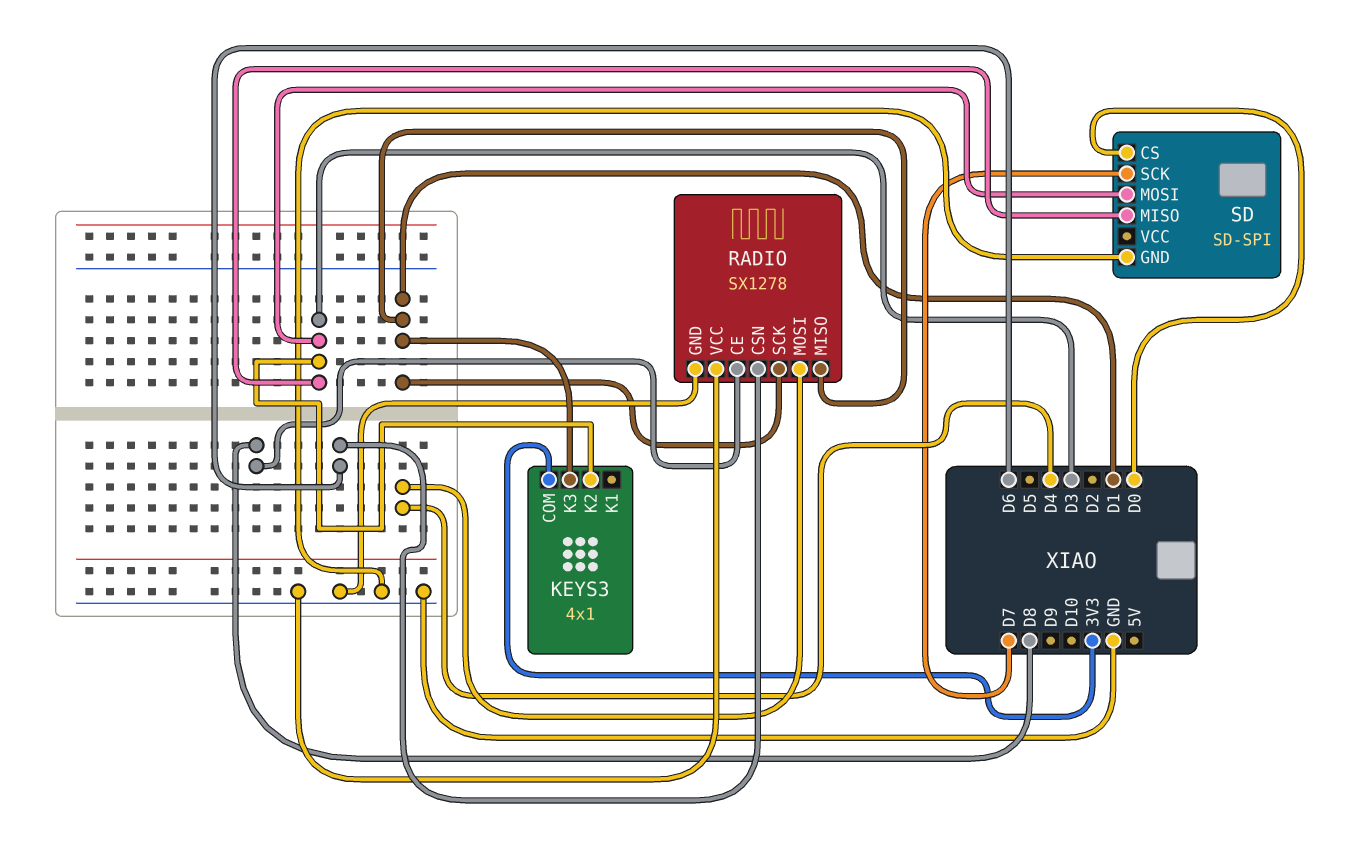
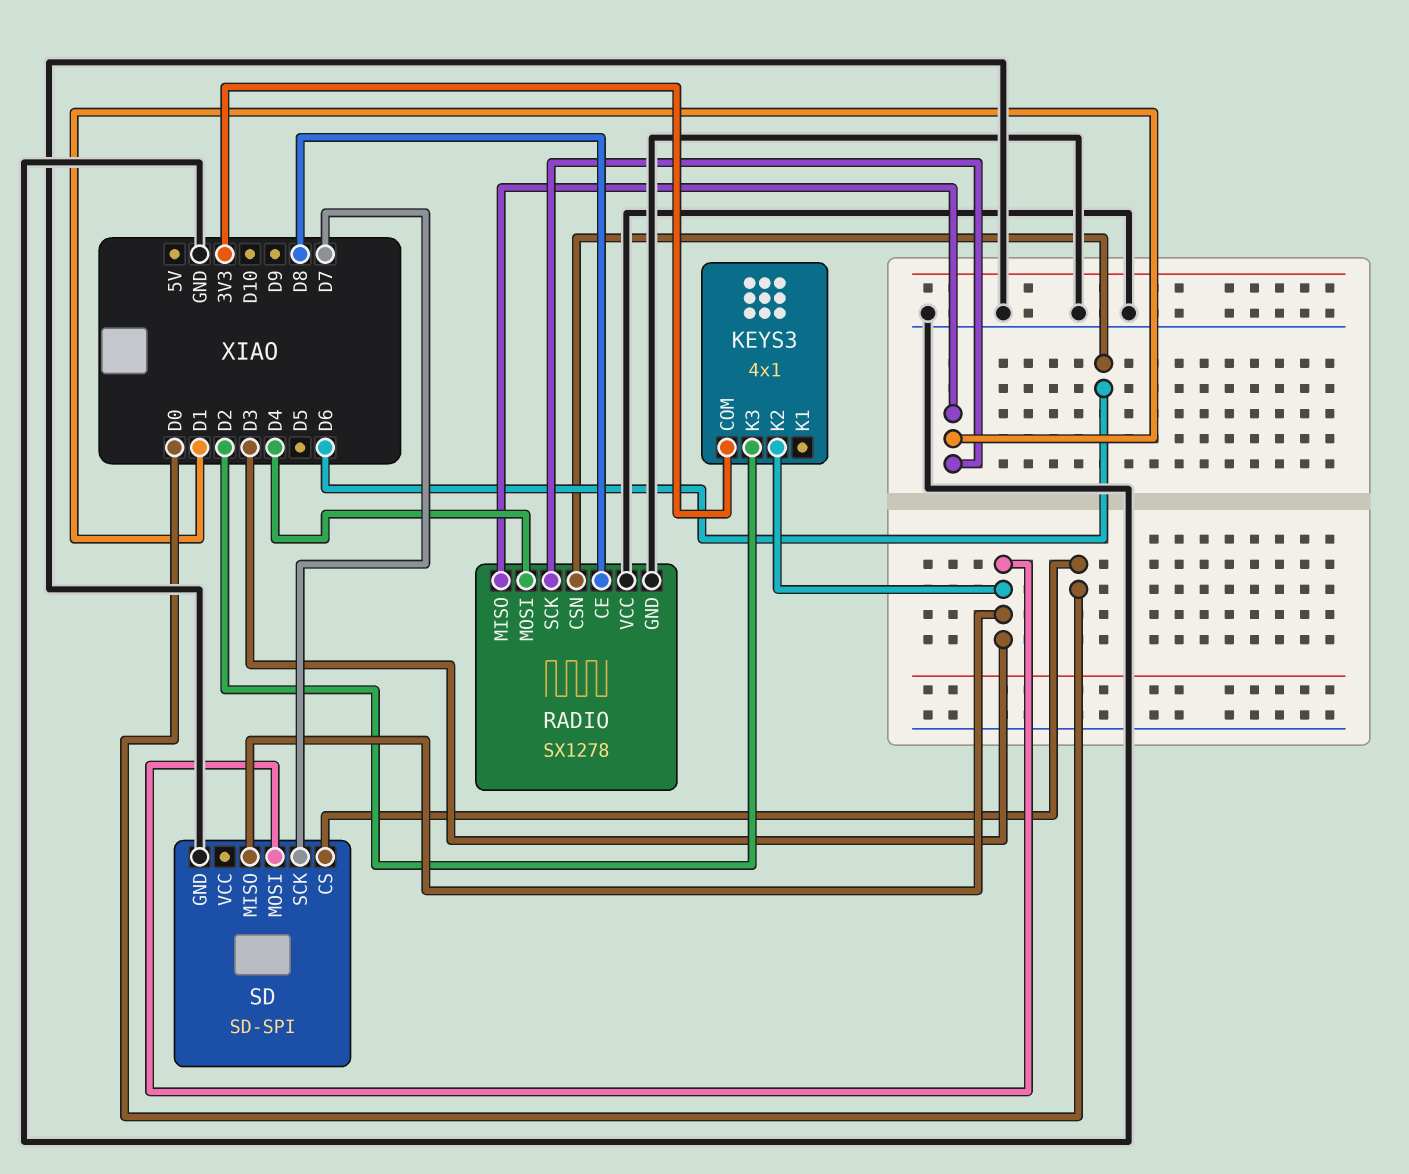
KEYS3 pin K3: D1 -> D2

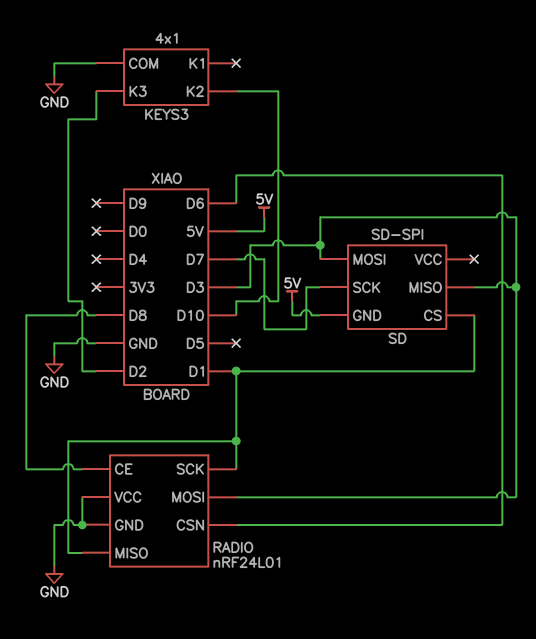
KEYS3 pin COM: 3V3 -> GND
KEYS3 pin K2: D3 -> D10
RADIO: SX1278 -> nRF24L01
RADIO pin MOSI: D4 -> D3
SD pin CS: D0 -> D1
SD pin GND: GND -> 5V

